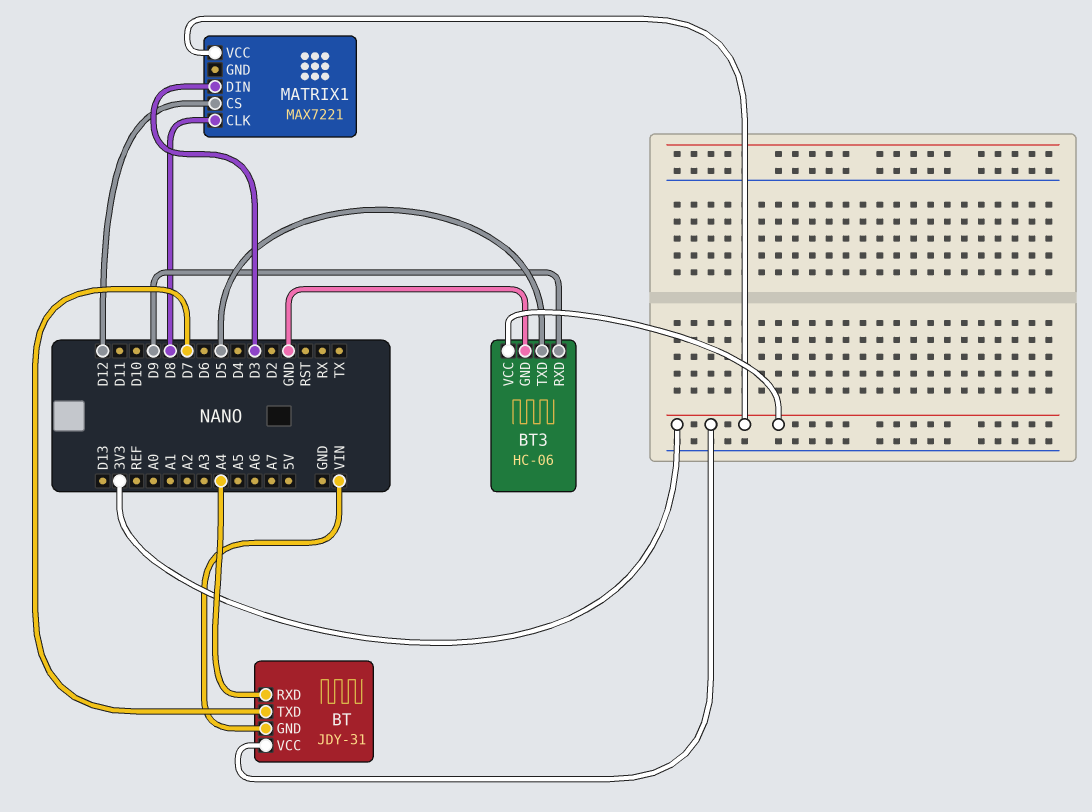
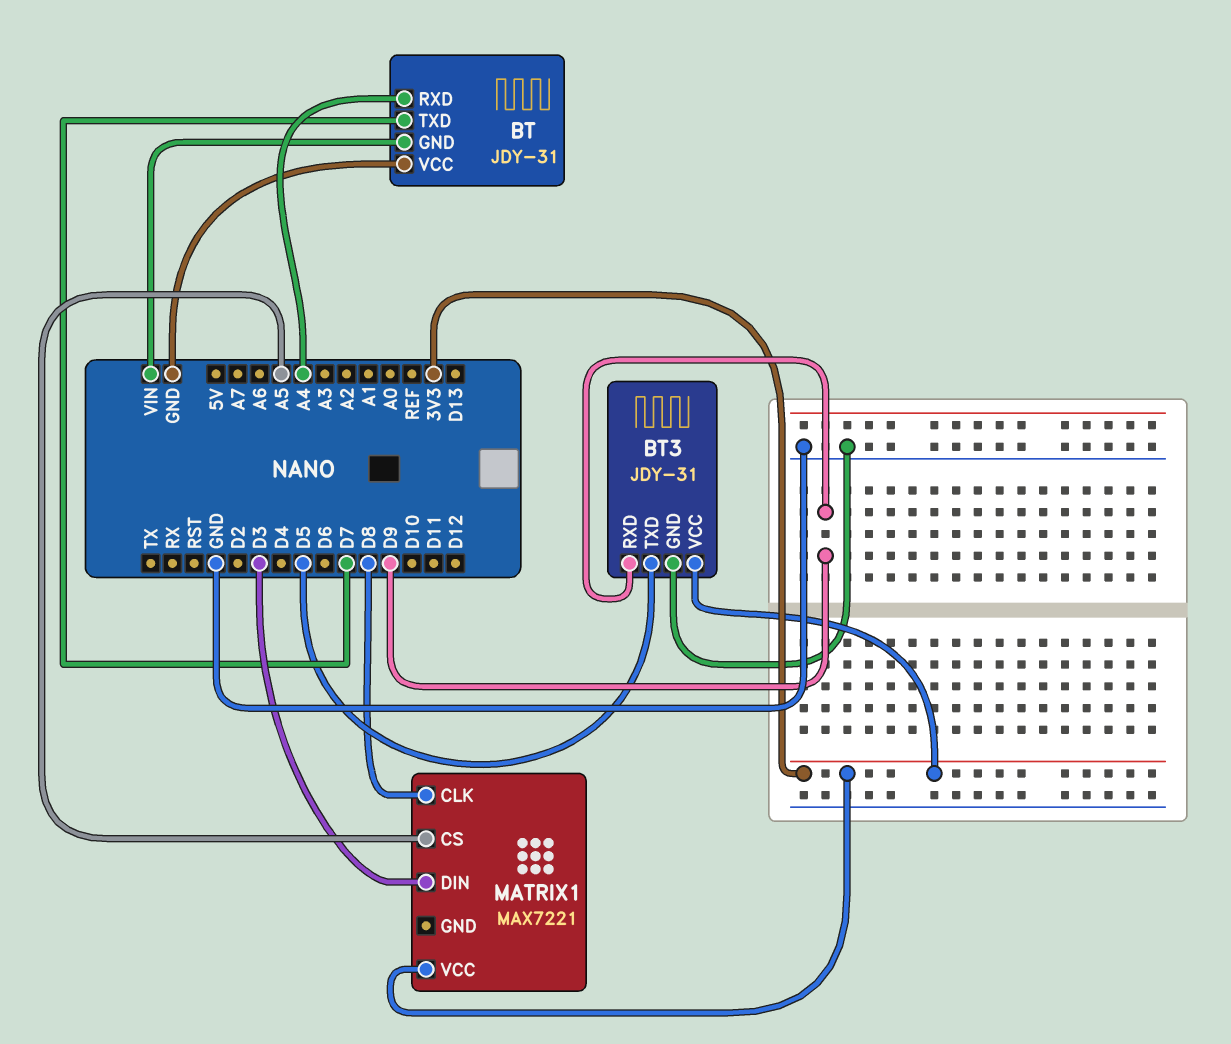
BT pin VCC: 3V3 -> GND
BT3: HC-06 -> JDY-31
MATRIX1 pin CS: D12 -> A5

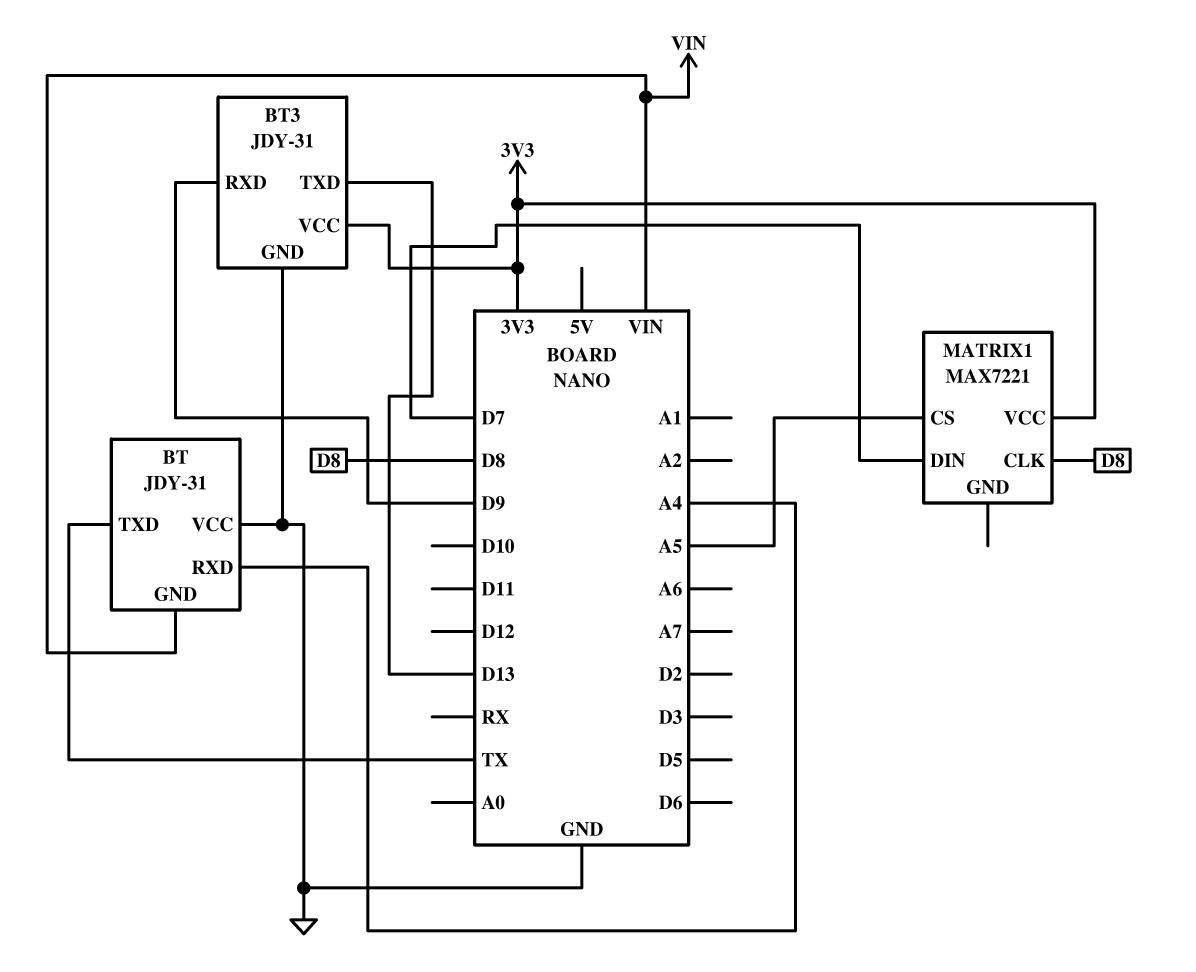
BT pin TXD: D7 -> TX
BT3 pin TXD: D5 -> D13
MATRIX1 pin DIN: D3 -> D7

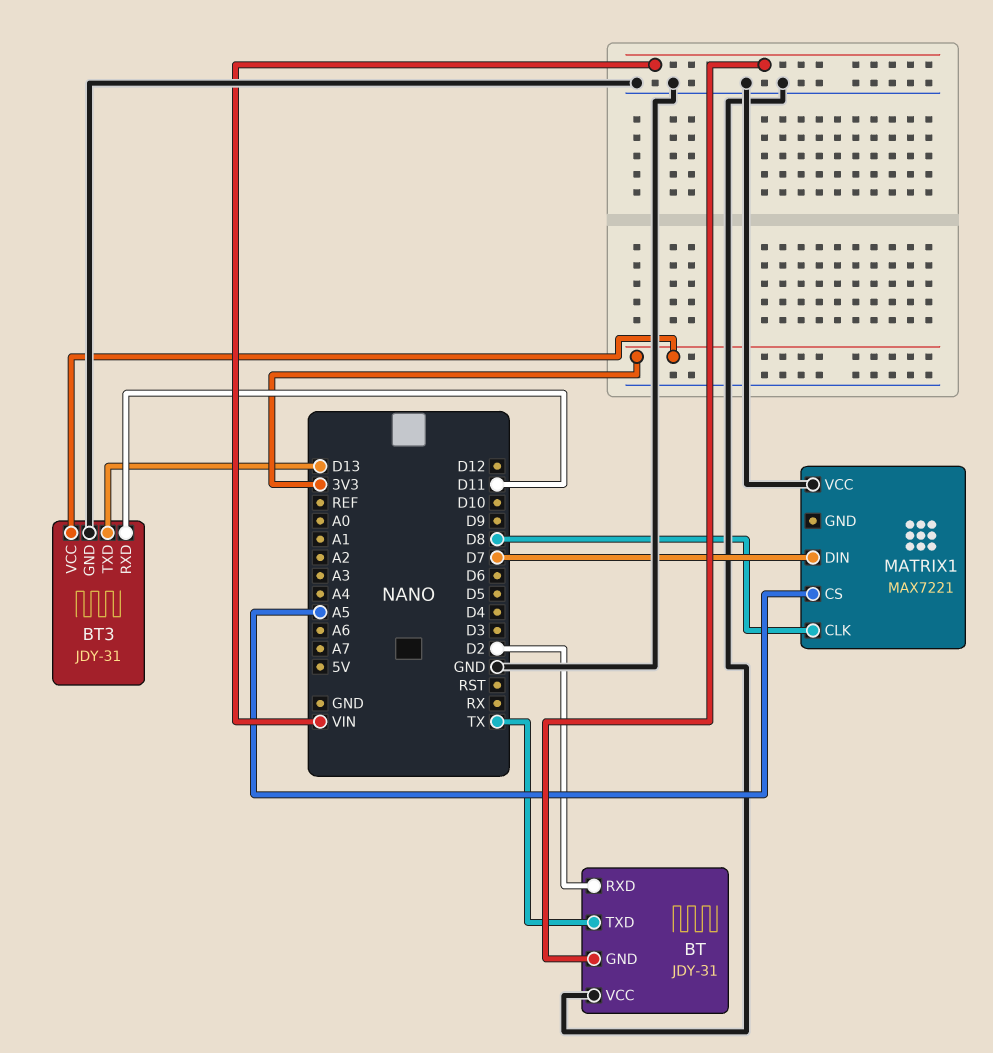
BT pin RXD: A4 -> D2
BT3 pin RXD: D9 -> D11
MATRIX1 pin VCC: 3V3 -> GND

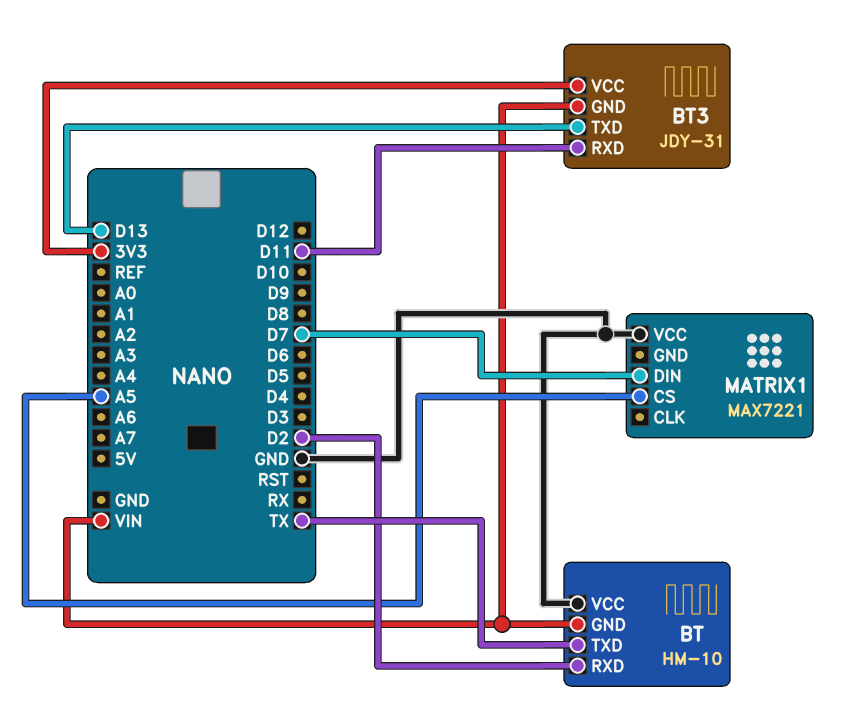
BT: JDY-31 -> HM-10
BT3 pin GND: GND -> VIN
MATRIX1 pin CLK: D8 -> none

